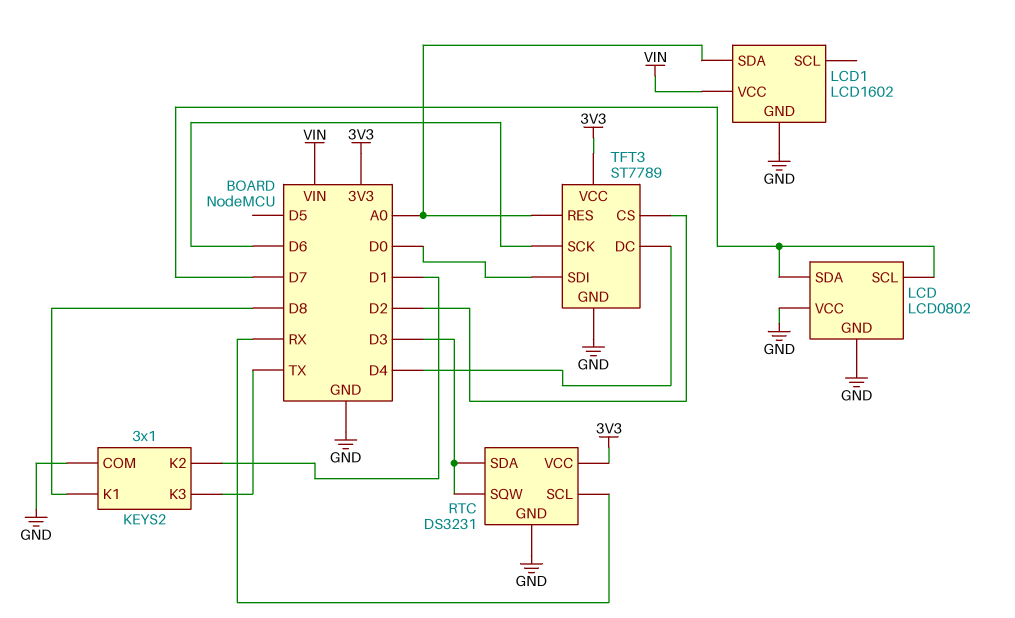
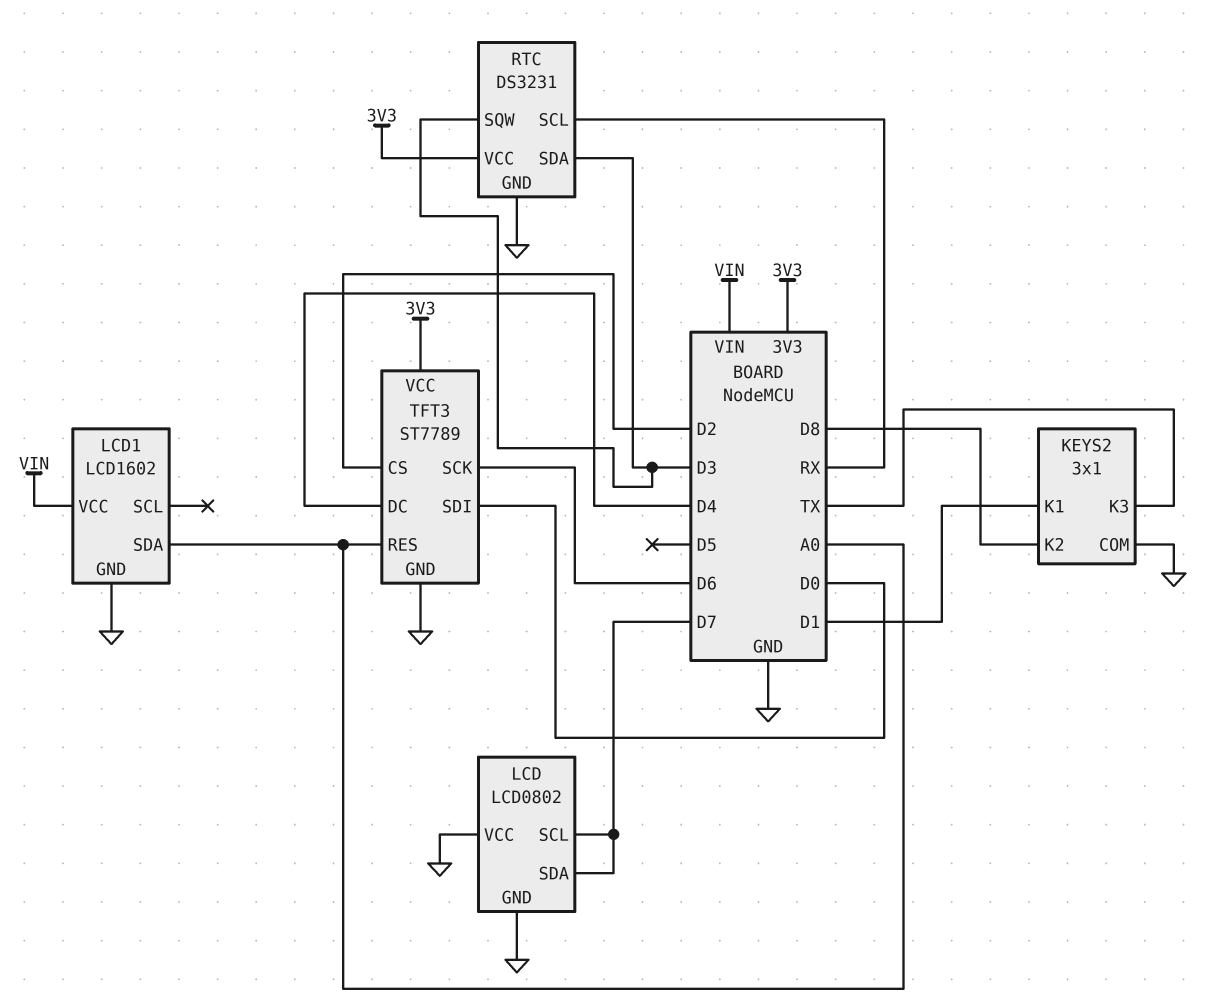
KEYS2 pin K1: D8 -> D1
KEYS2 pin K2: D1 -> D8

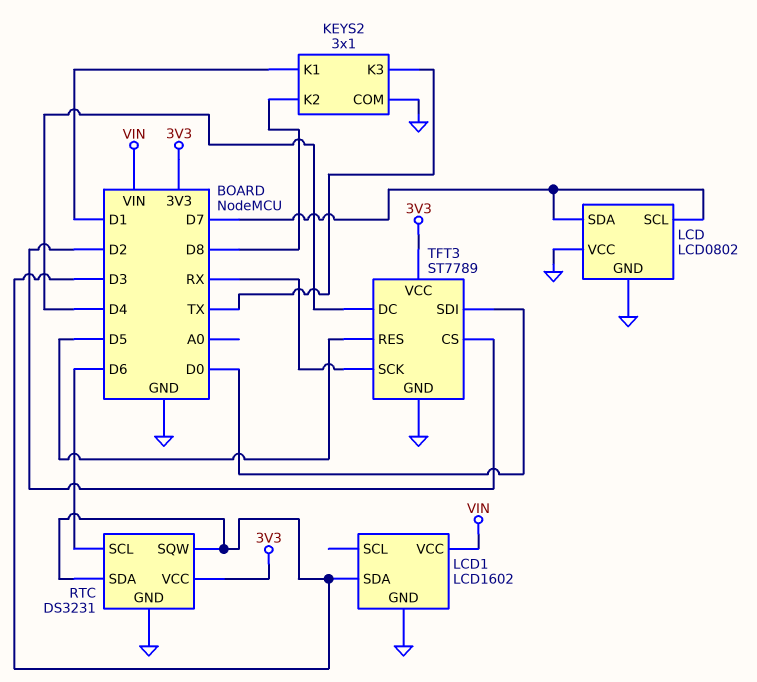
LCD1 pin SDA: A0 -> D3
RTC pin SCL: RX -> D6
TFT3 pin RES: A0 -> D5
TFT3 pin SCK: D6 -> RX

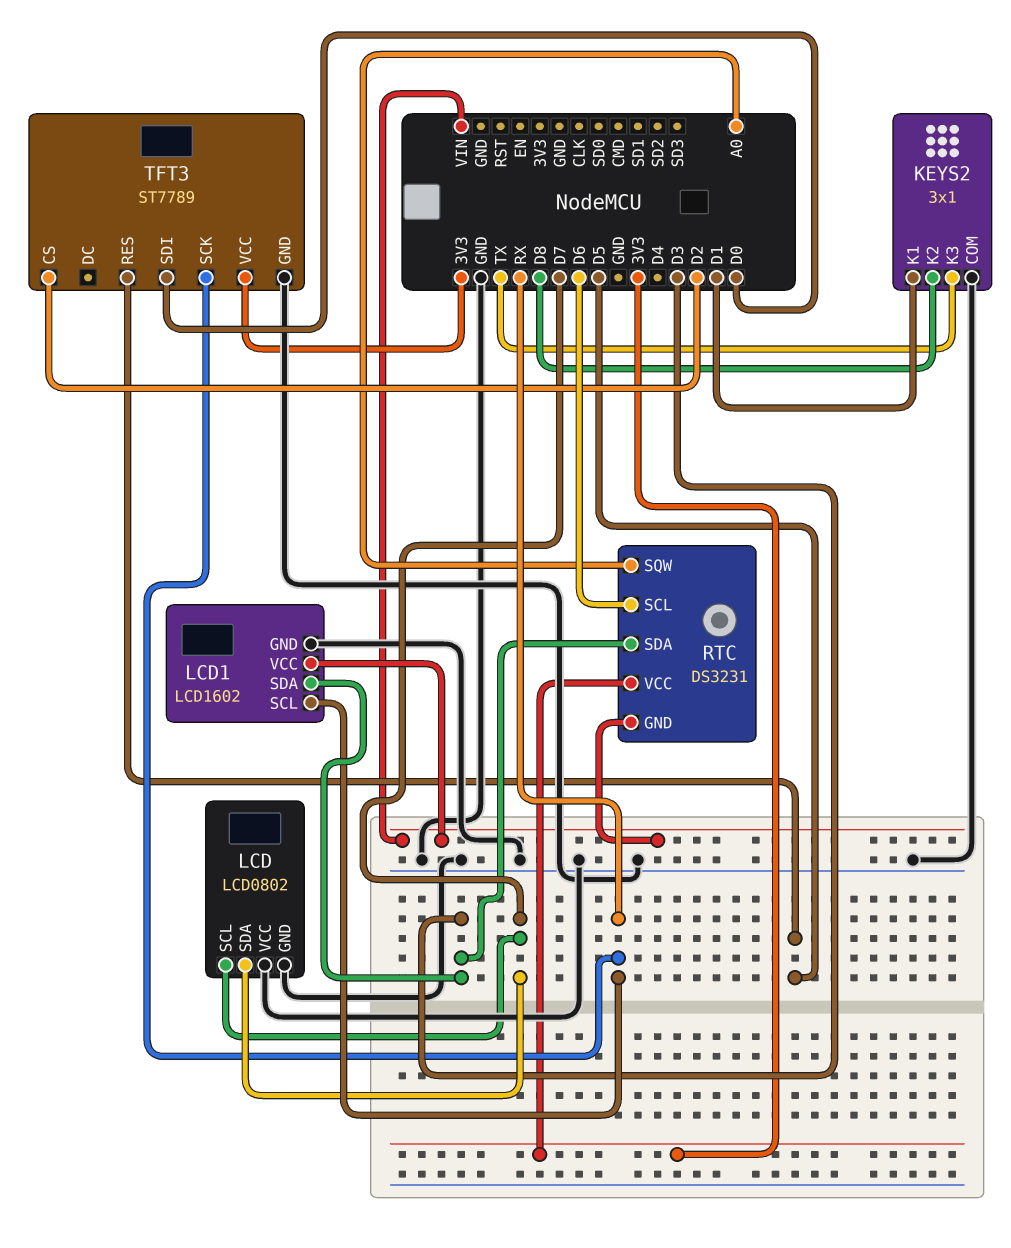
LCD1 pin SCL: none -> RX
RTC pin GND: GND -> VIN
RTC pin SQW: D3 -> A0
TFT3 pin DC: D4 -> none

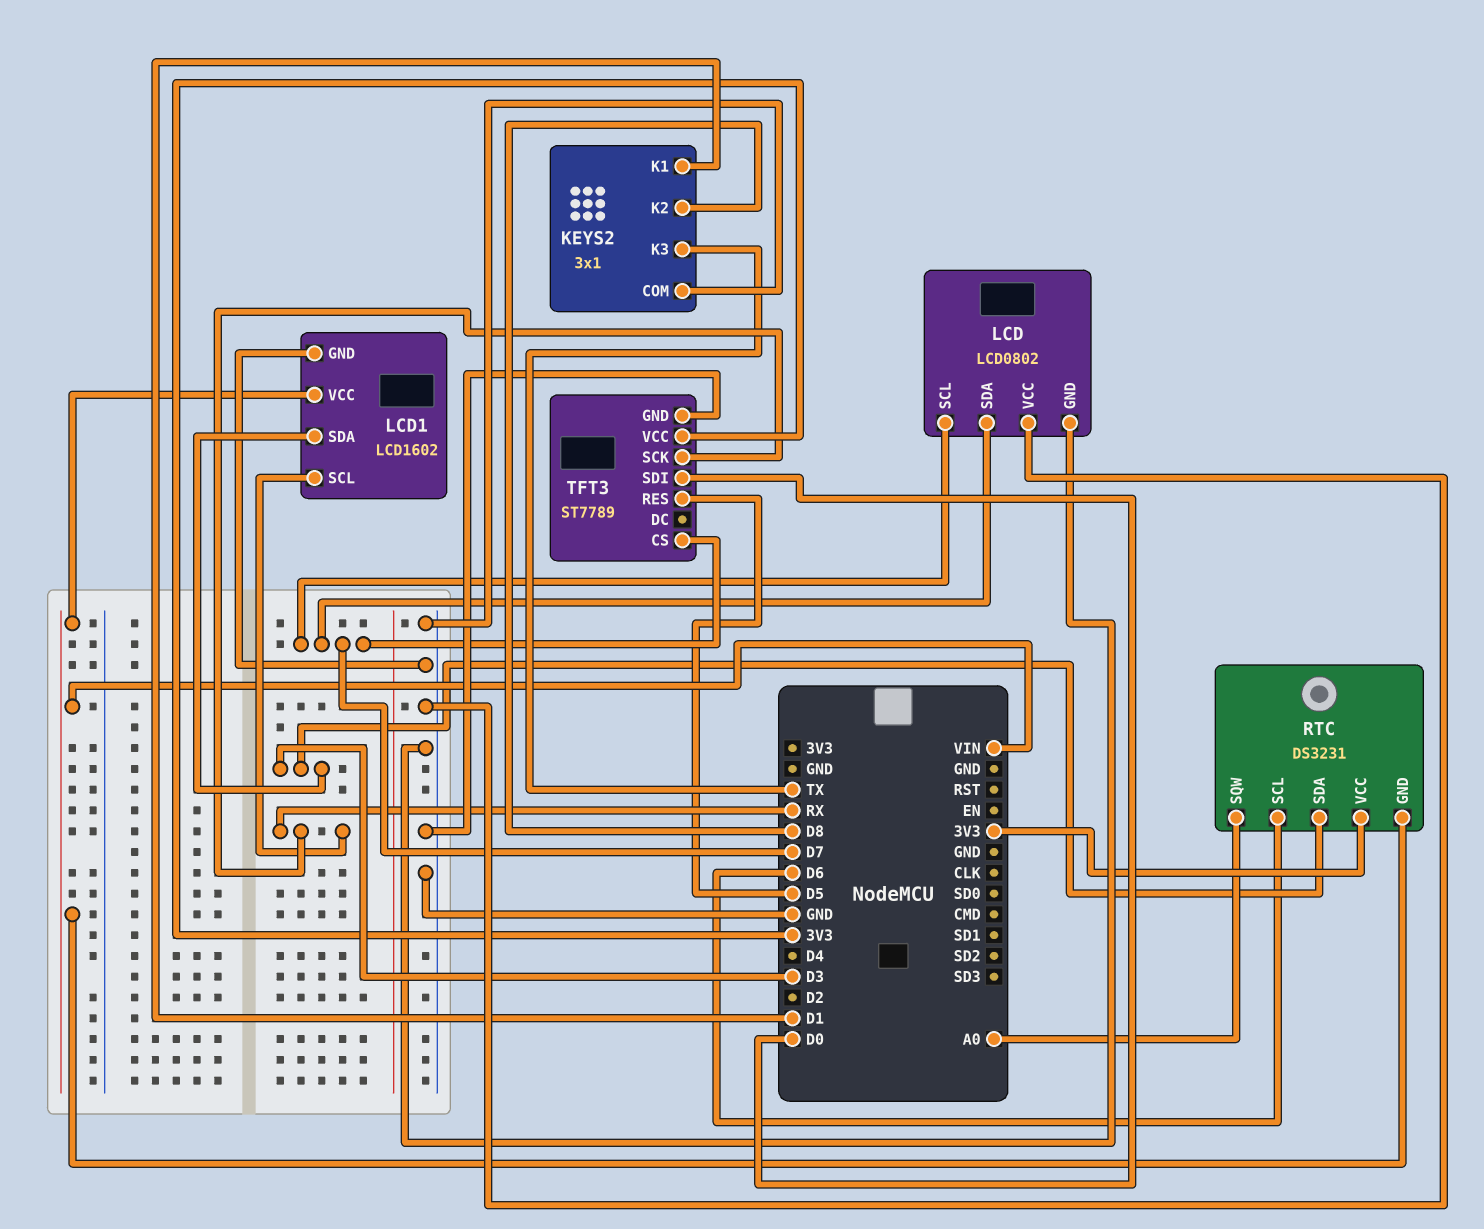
TFT3 pin CS: D2 -> D7

